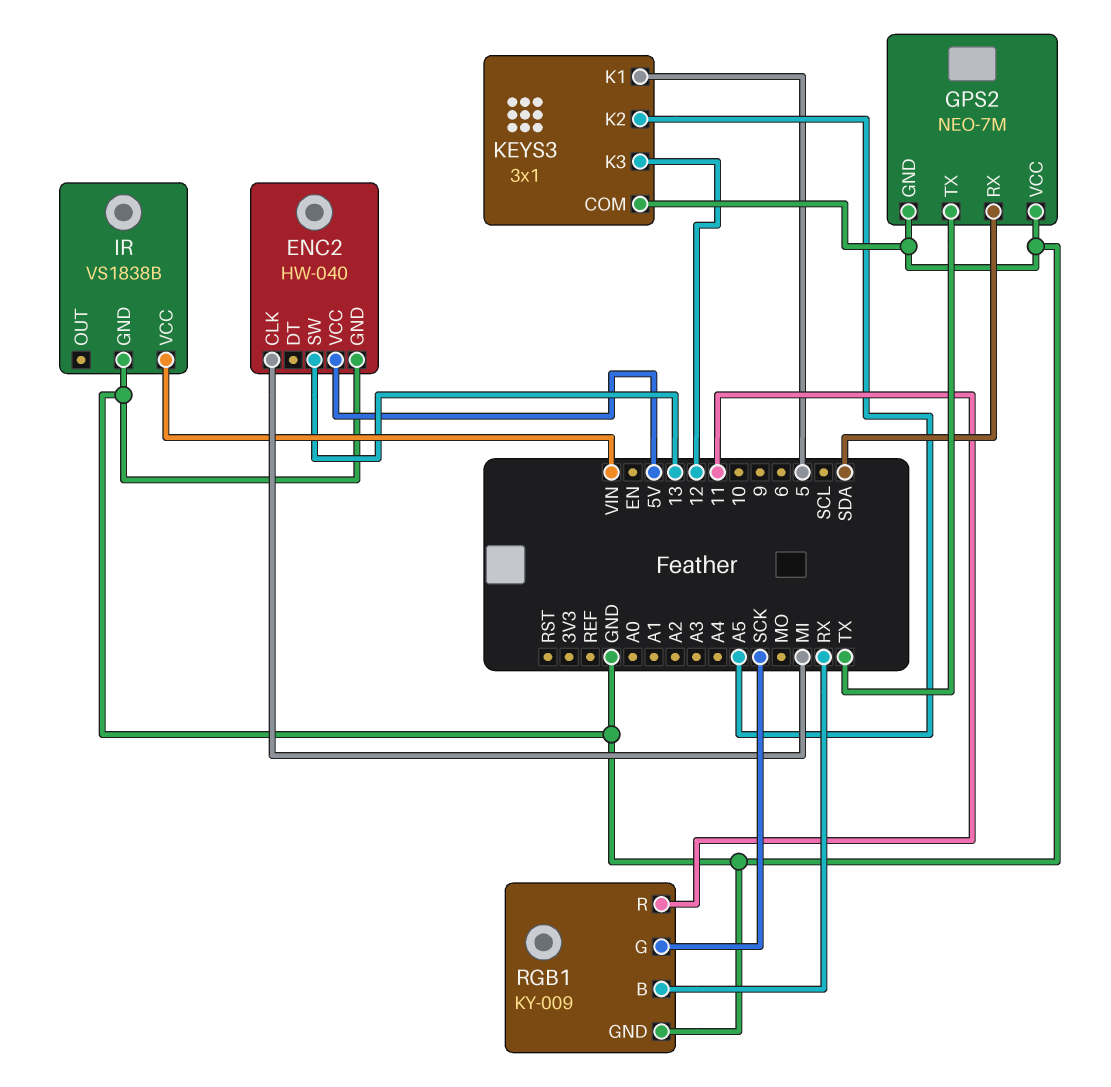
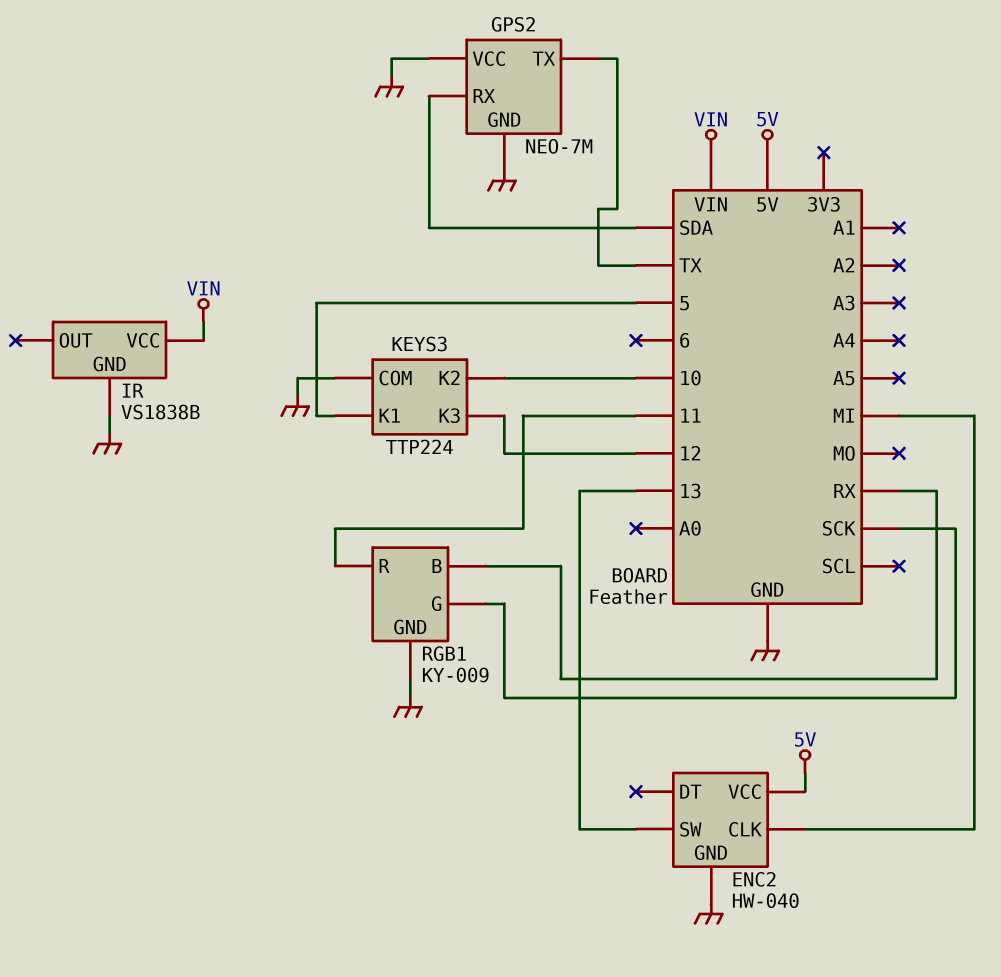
KEYS3: 3x1 -> TTP224
KEYS3 pin K2: A5 -> 10

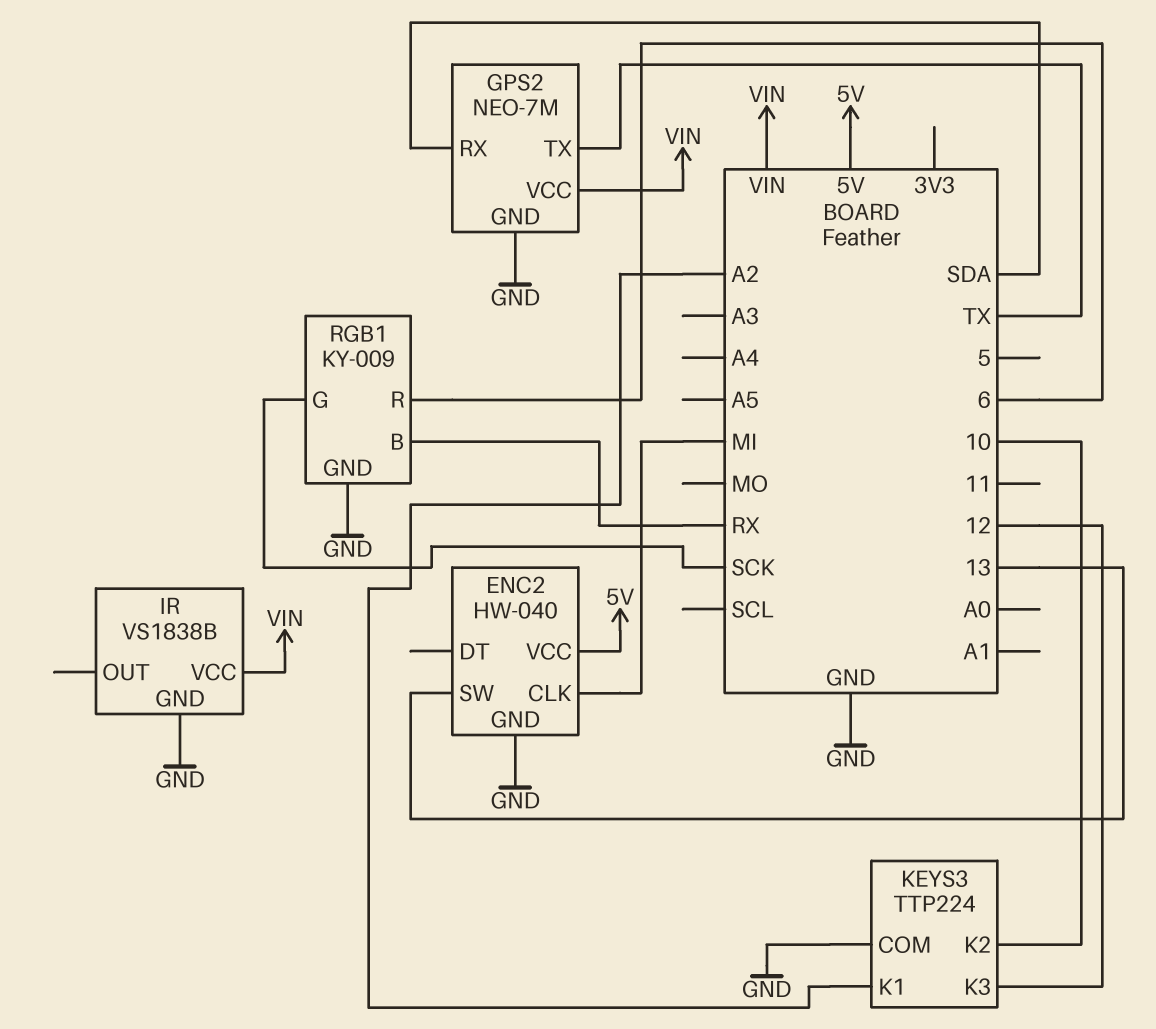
GPS2 pin VCC: GND -> VIN
KEYS3 pin K1: 5 -> A2
RGB1 pin R: 11 -> 6

